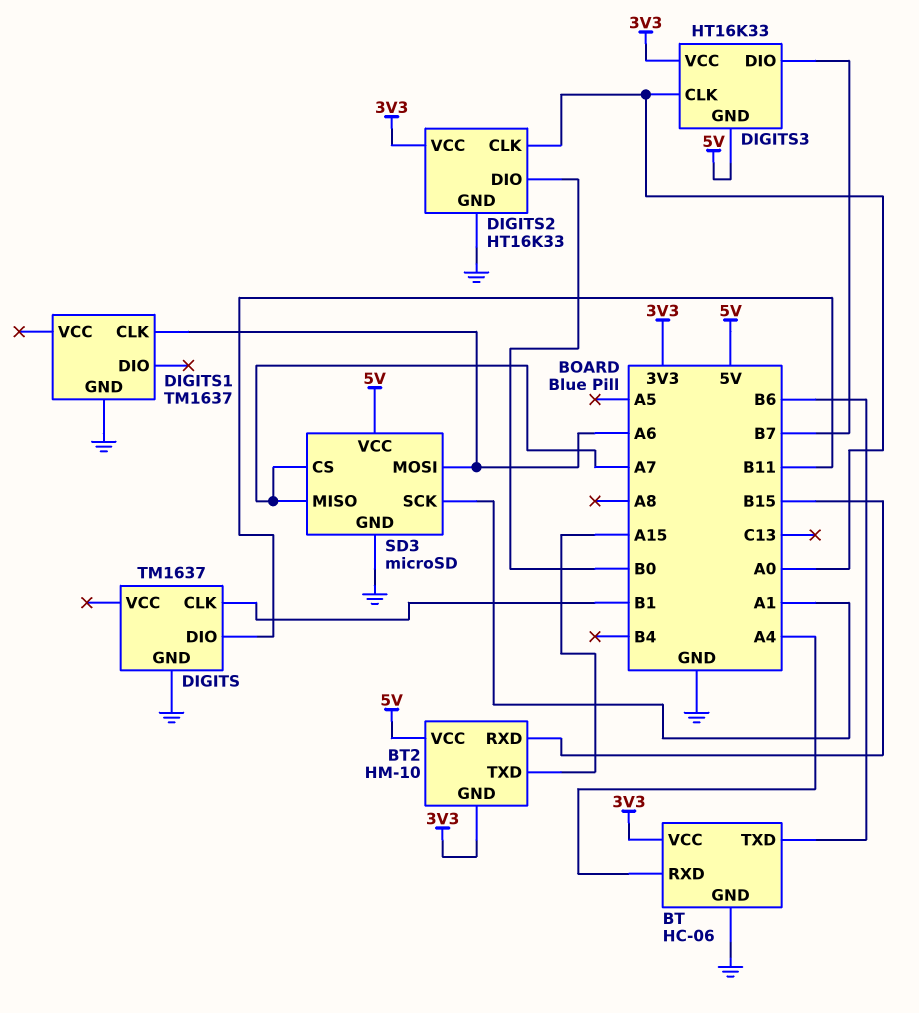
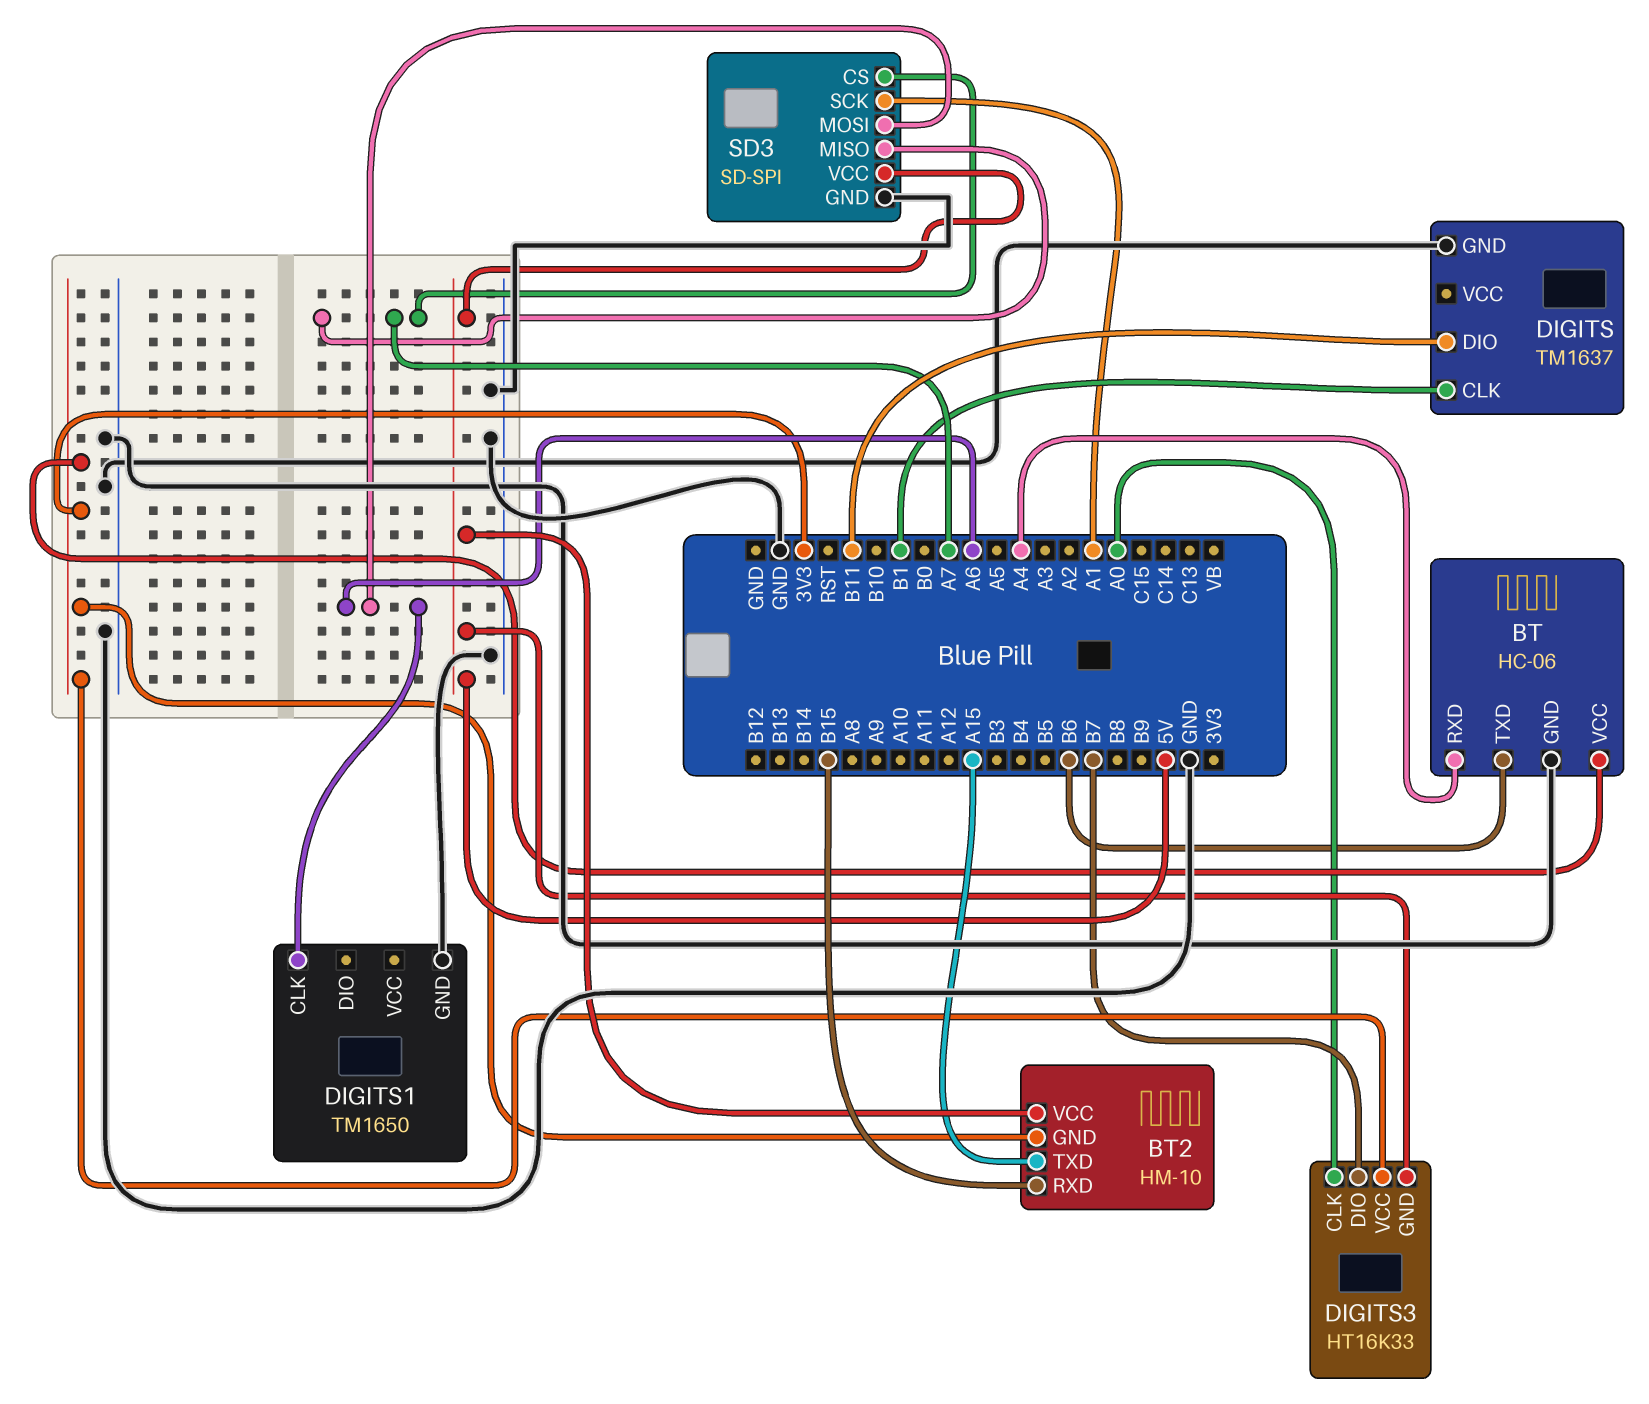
DIGITS1: TM1637 -> TM1650
DIGITS2: HT16K33 -> none
DIGITS2 pin CLK: A0 -> none
DIGITS2 pin DIO: B0 -> none
DIGITS2 pin GND: GND -> none
DIGITS2 pin VCC: 3V3 -> none
SD3: microSD -> SD-SPI

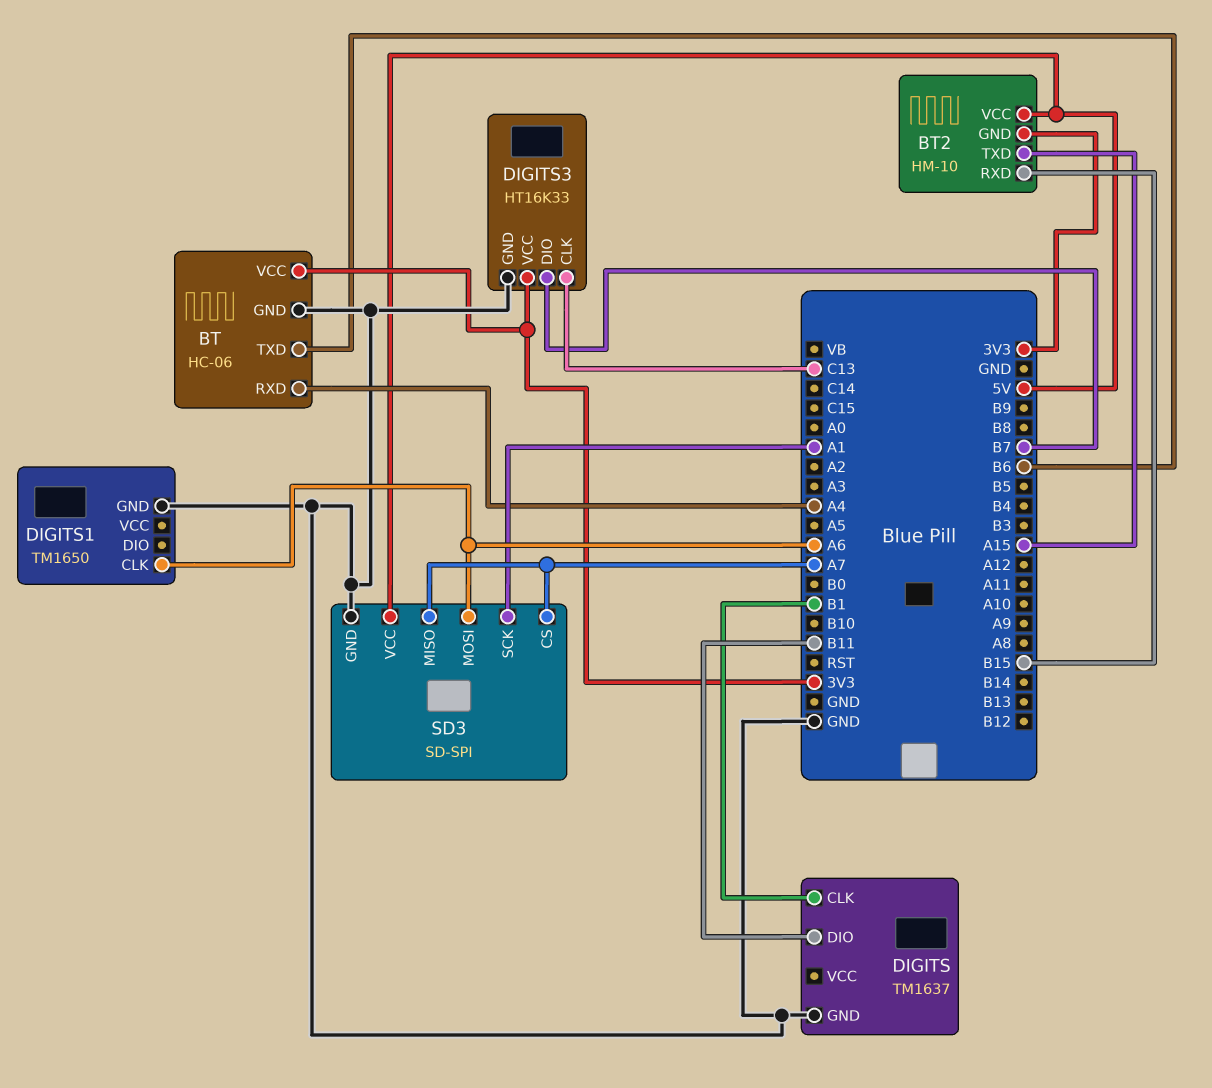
DIGITS3 pin CLK: A0 -> C13
DIGITS3 pin GND: 5V -> GND

